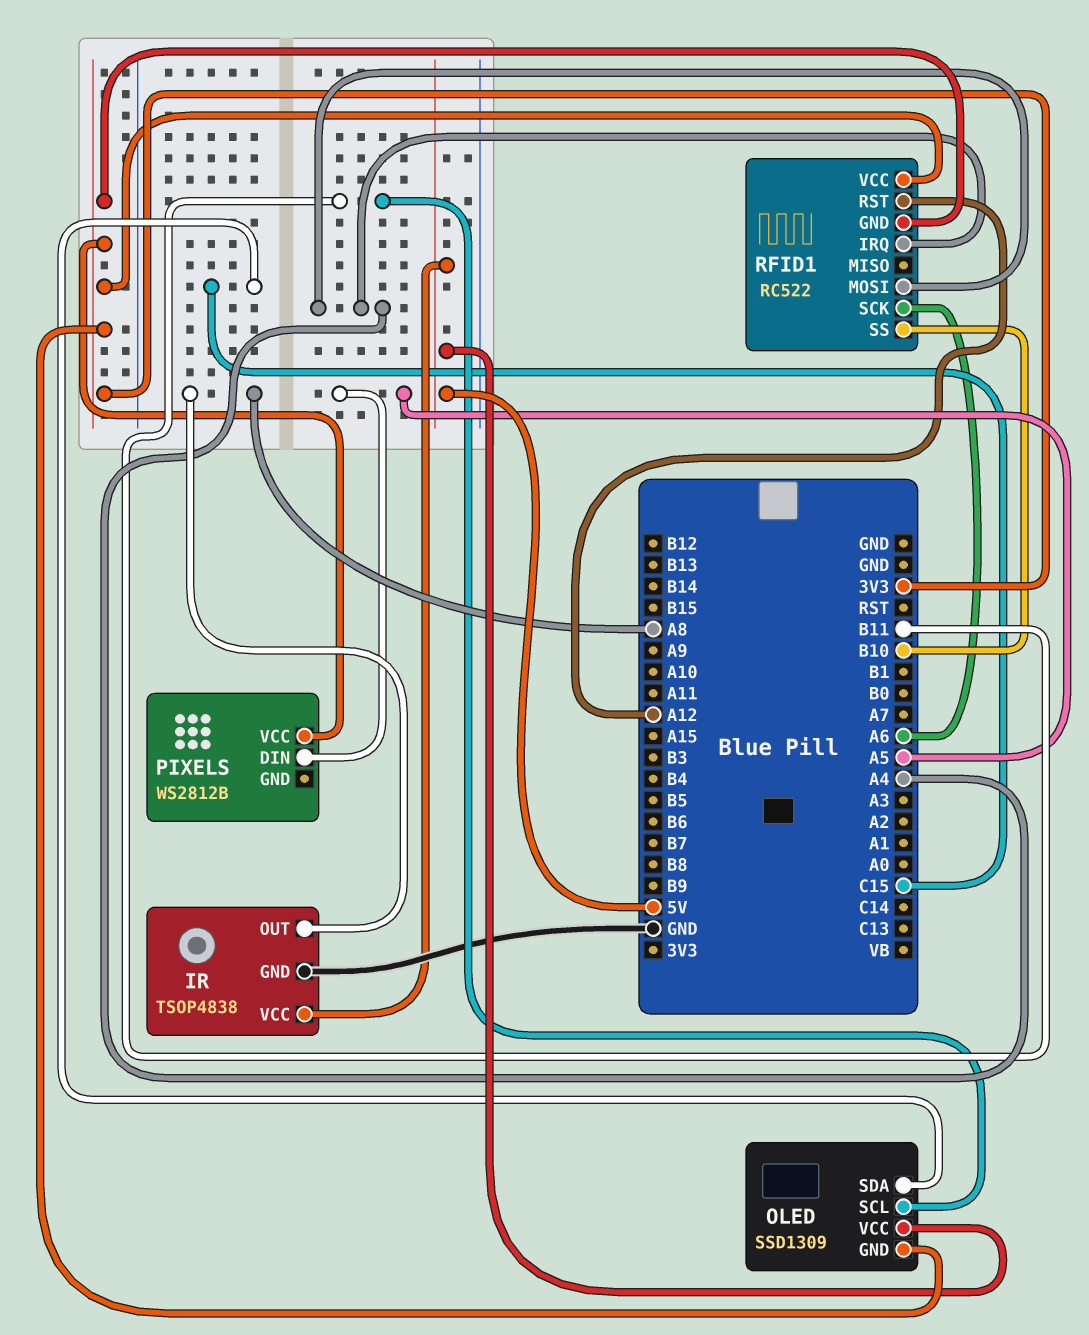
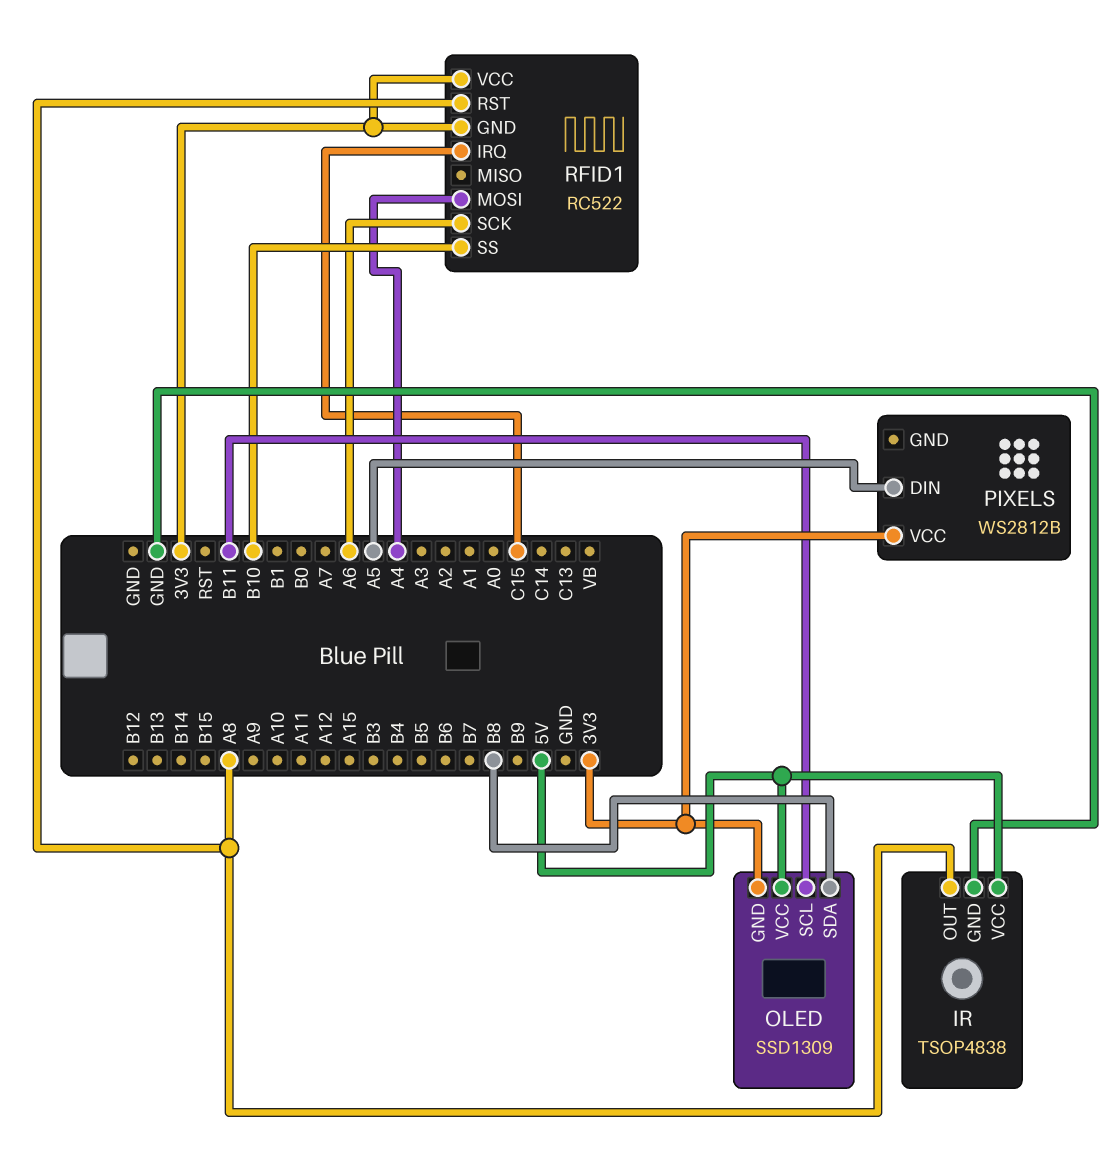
OLED pin SDA: C15 -> B8
RFID1 pin IRQ: A4 -> C15
RFID1 pin RST: A12 -> A8

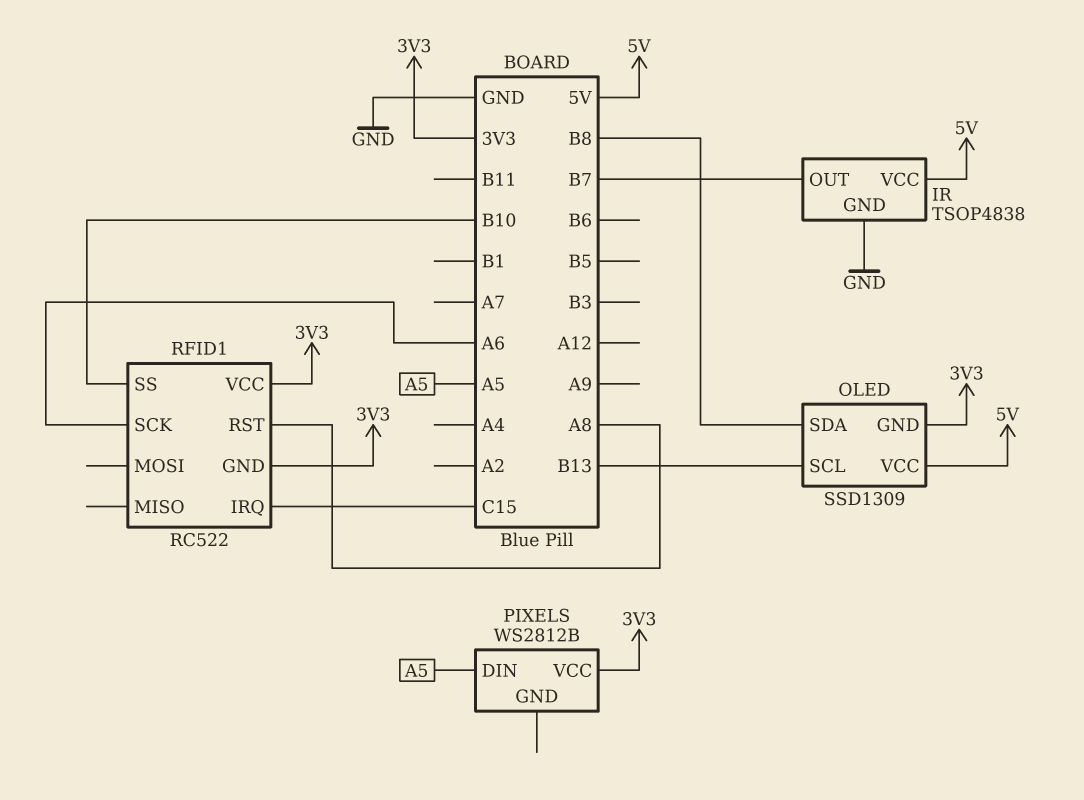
IR pin OUT: A8 -> B7
OLED pin SCL: B11 -> B13
RFID1 pin MOSI: A4 -> none

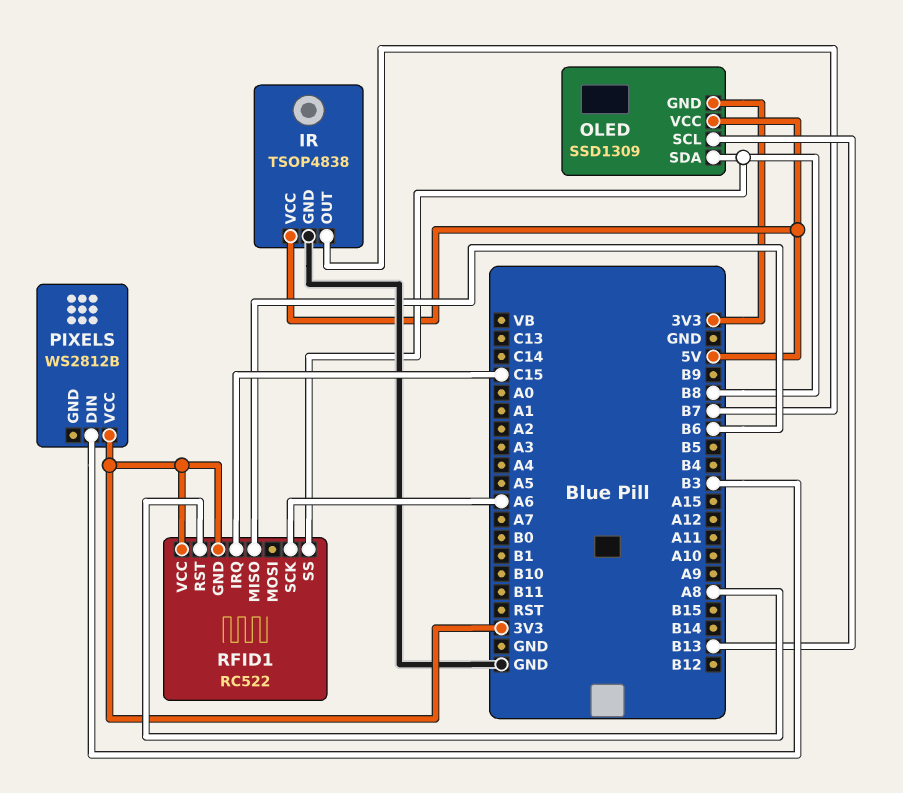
PIXELS pin DIN: A5 -> B3
RFID1 pin MISO: none -> B6
RFID1 pin SS: B10 -> B8

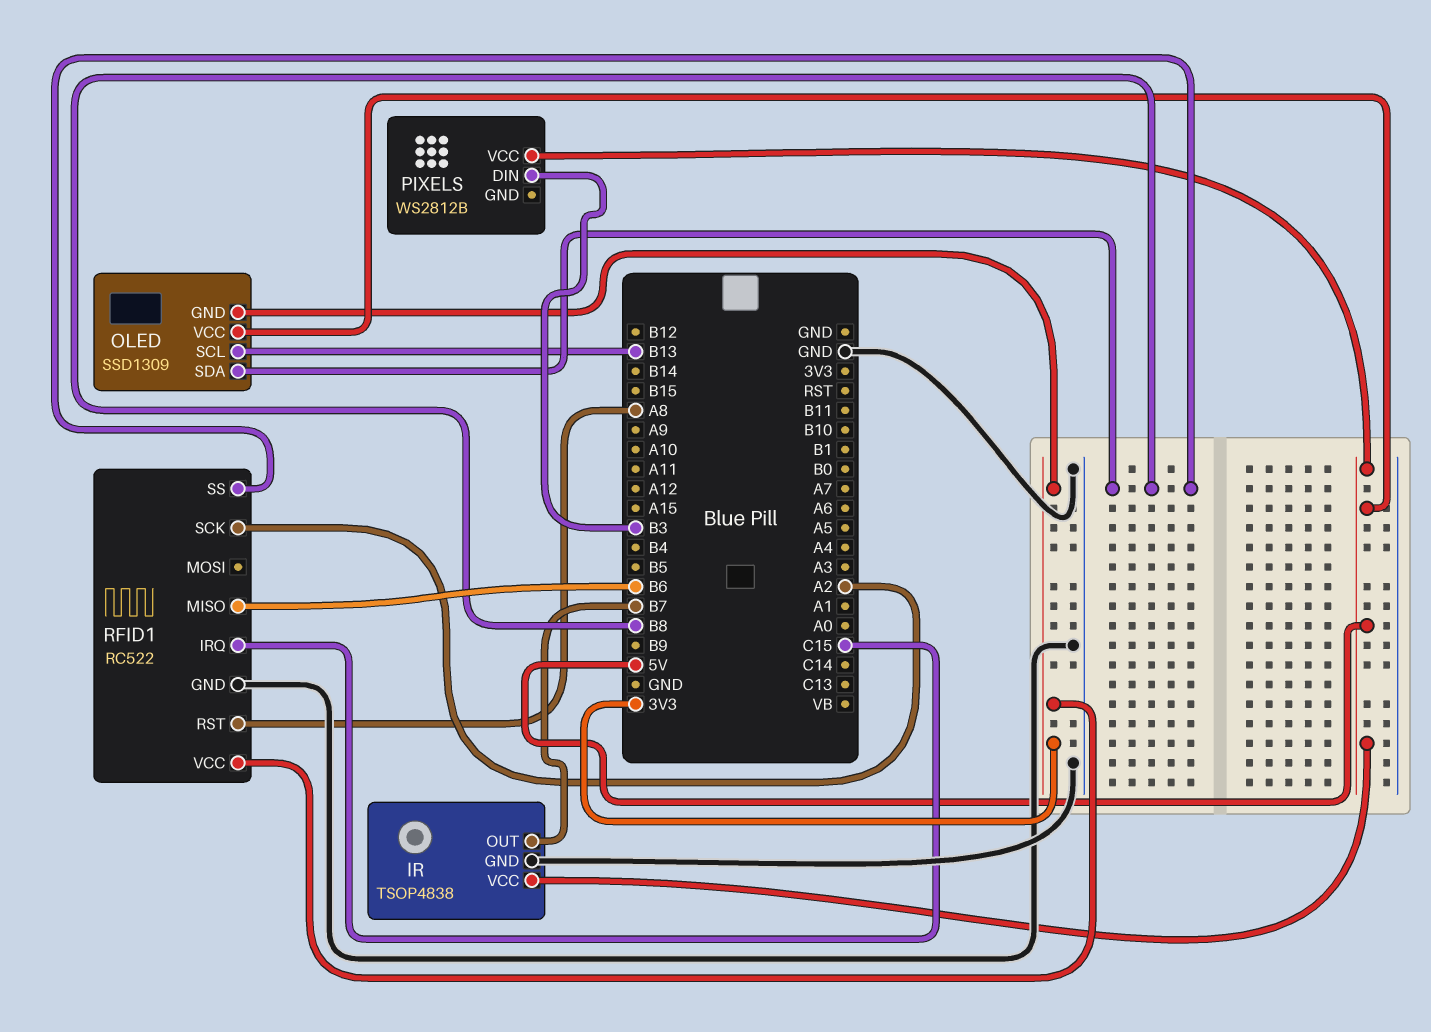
PIXELS pin VCC: 3V3 -> 5V
RFID1 pin GND: 3V3 -> GND
RFID1 pin SCK: A6 -> A2

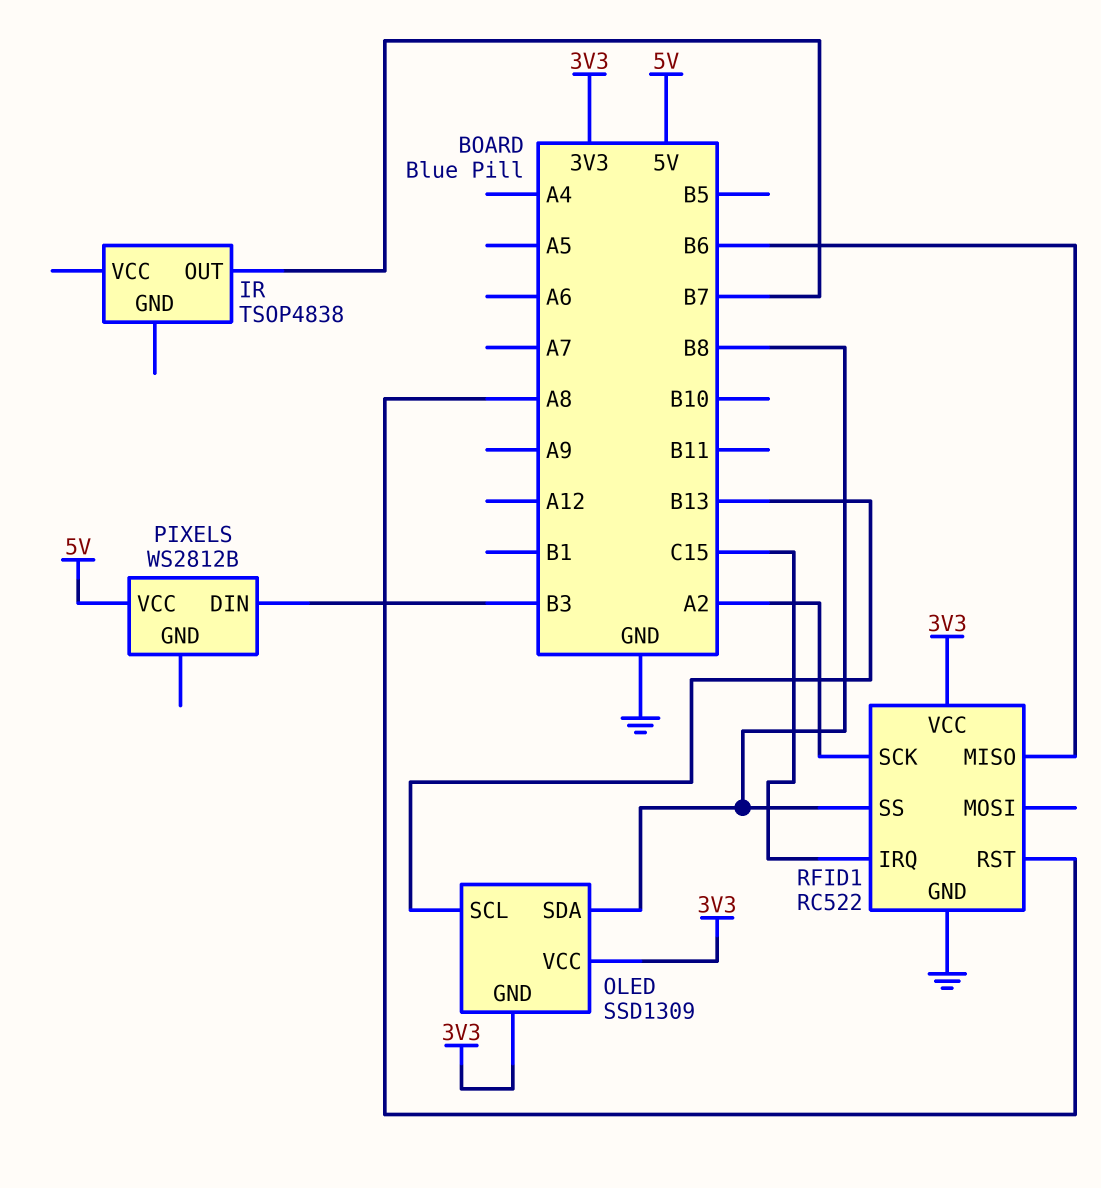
IR pin GND: GND -> none
IR pin VCC: 5V -> none
OLED pin VCC: 5V -> 3V3

